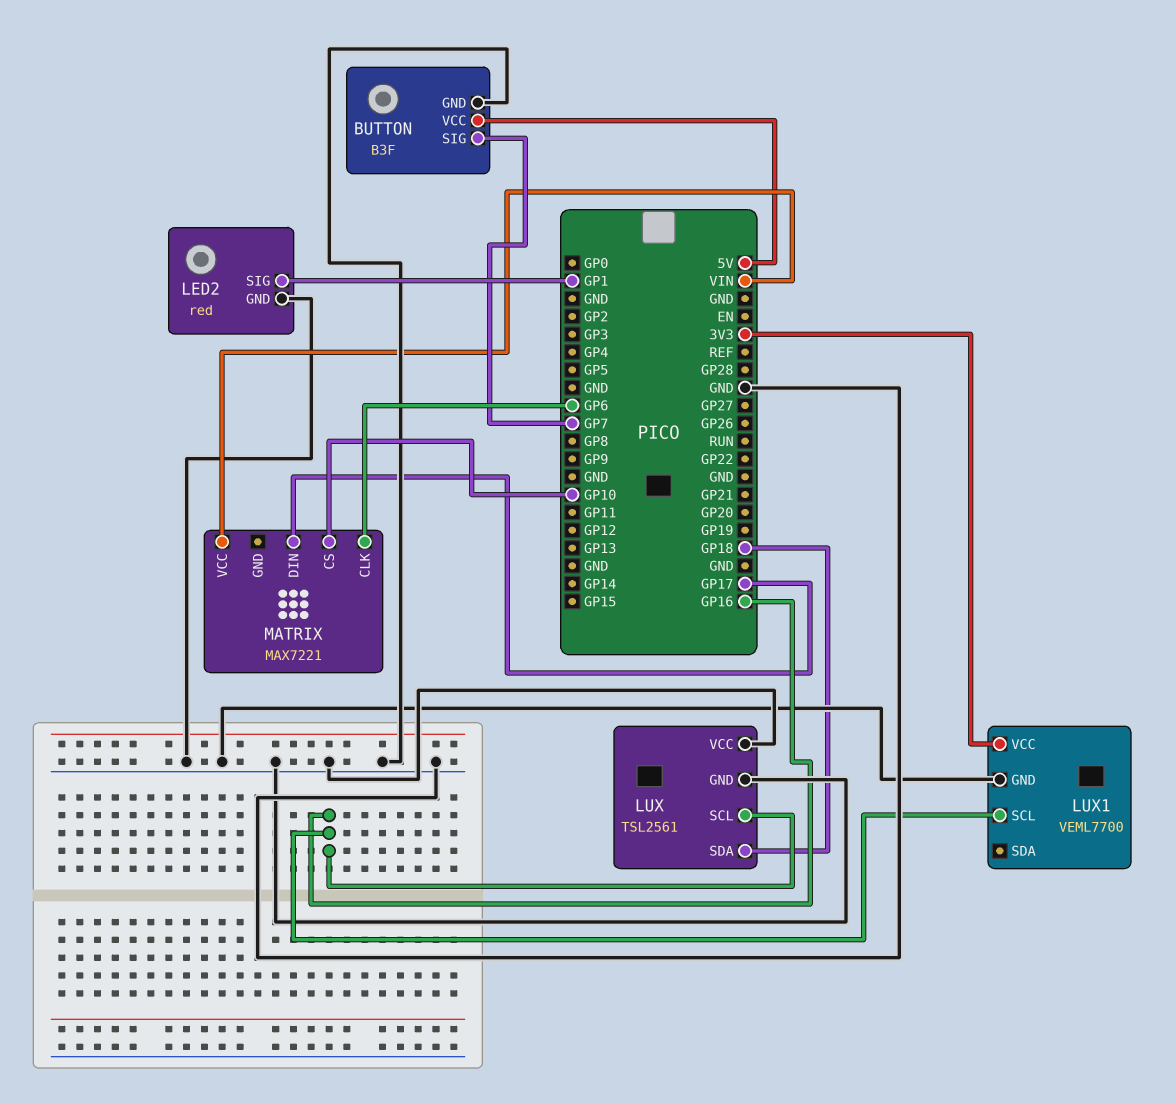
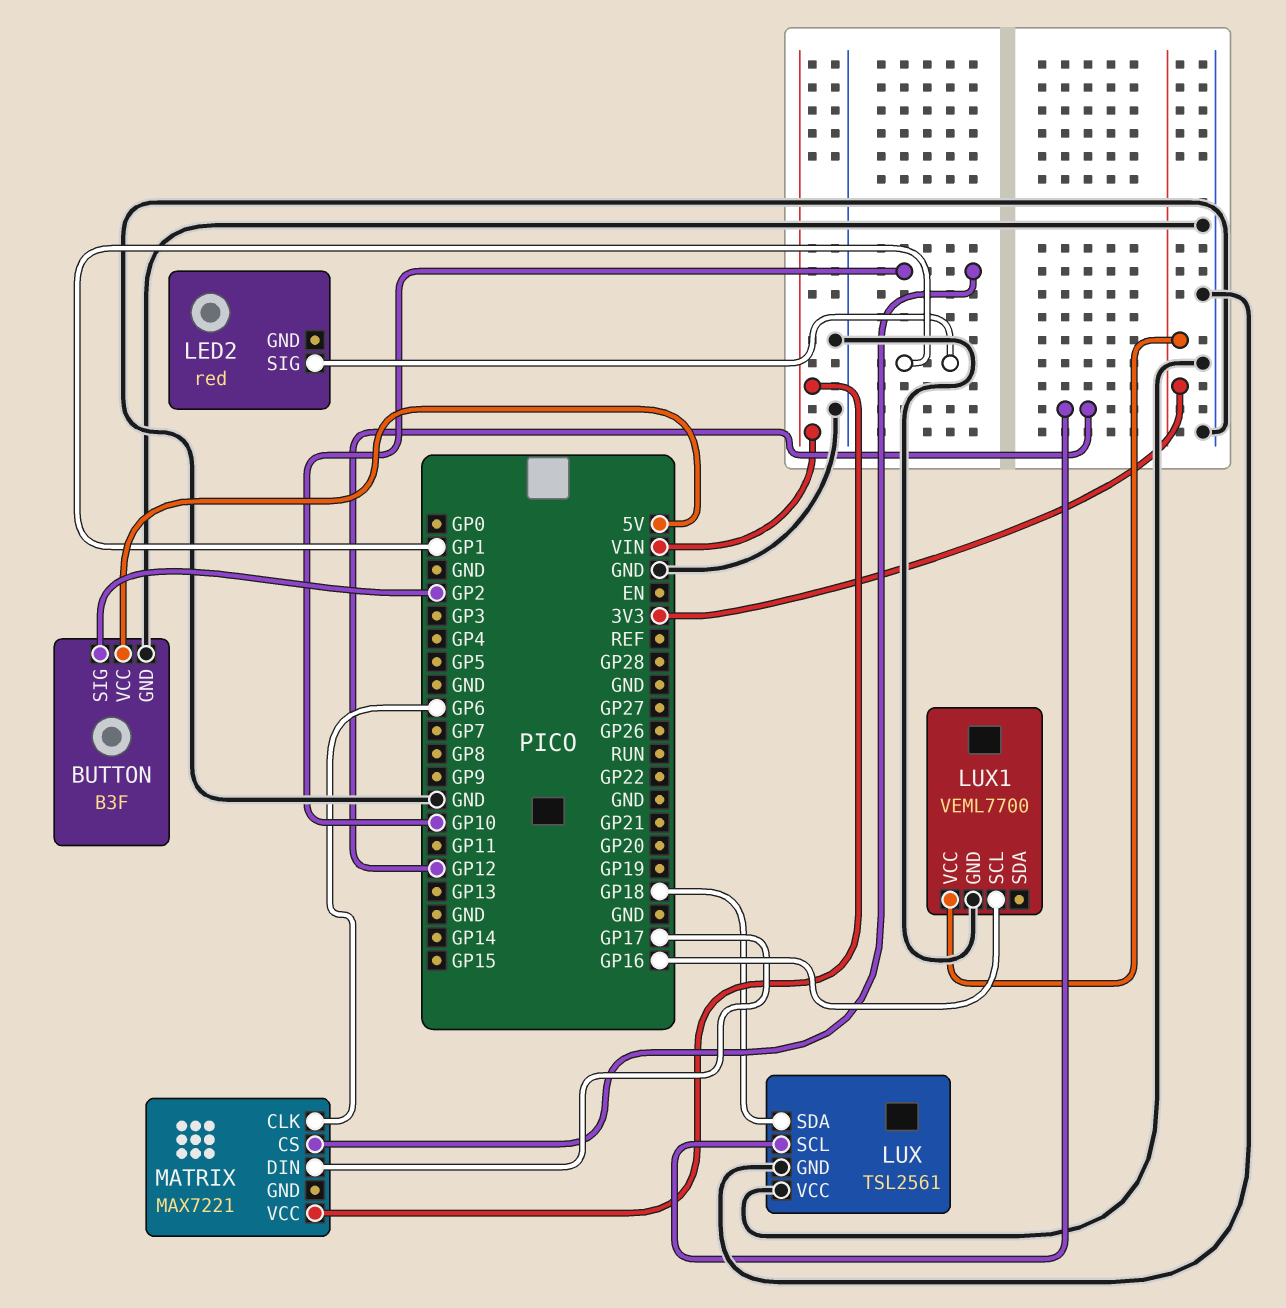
BUTTON pin SIG: GP7 -> GP2
LED2 pin GND: GND -> none
LUX pin SCL: GP16 -> GP12

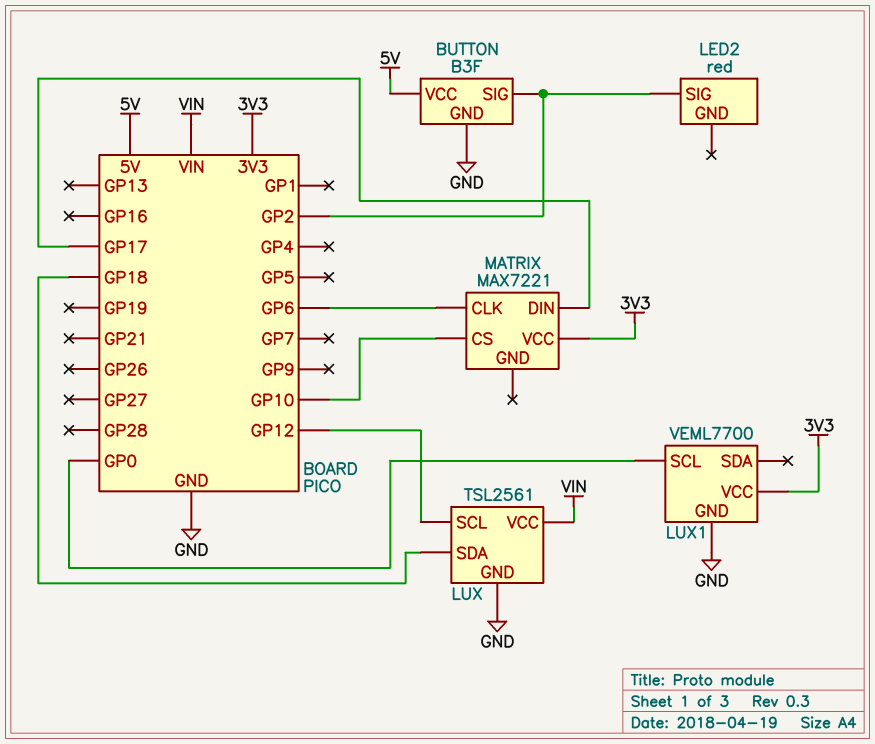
LED2 pin SIG: GP1 -> GP2
LUX pin VCC: GND -> VIN
LUX1 pin SCL: GP16 -> GP0
MATRIX pin VCC: VIN -> 3V3

